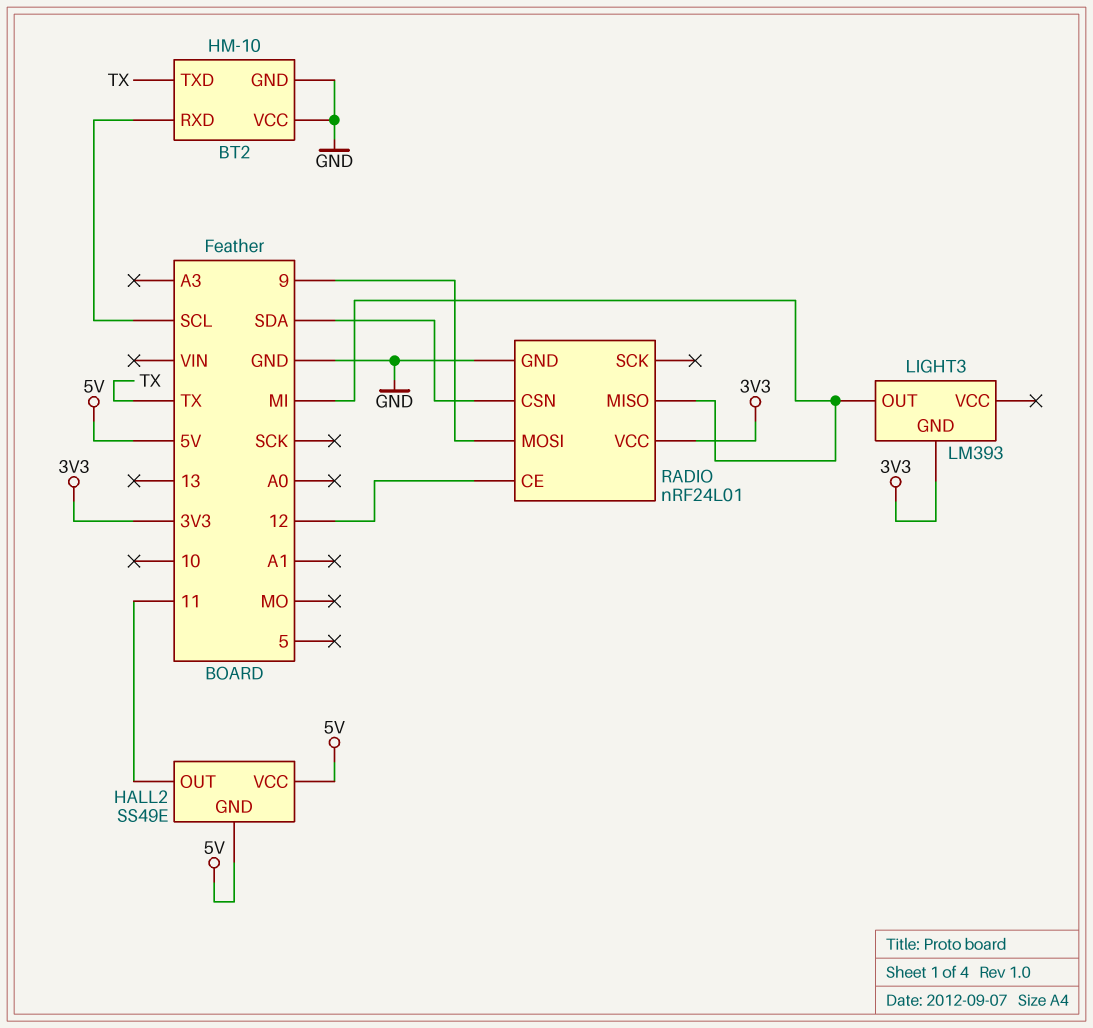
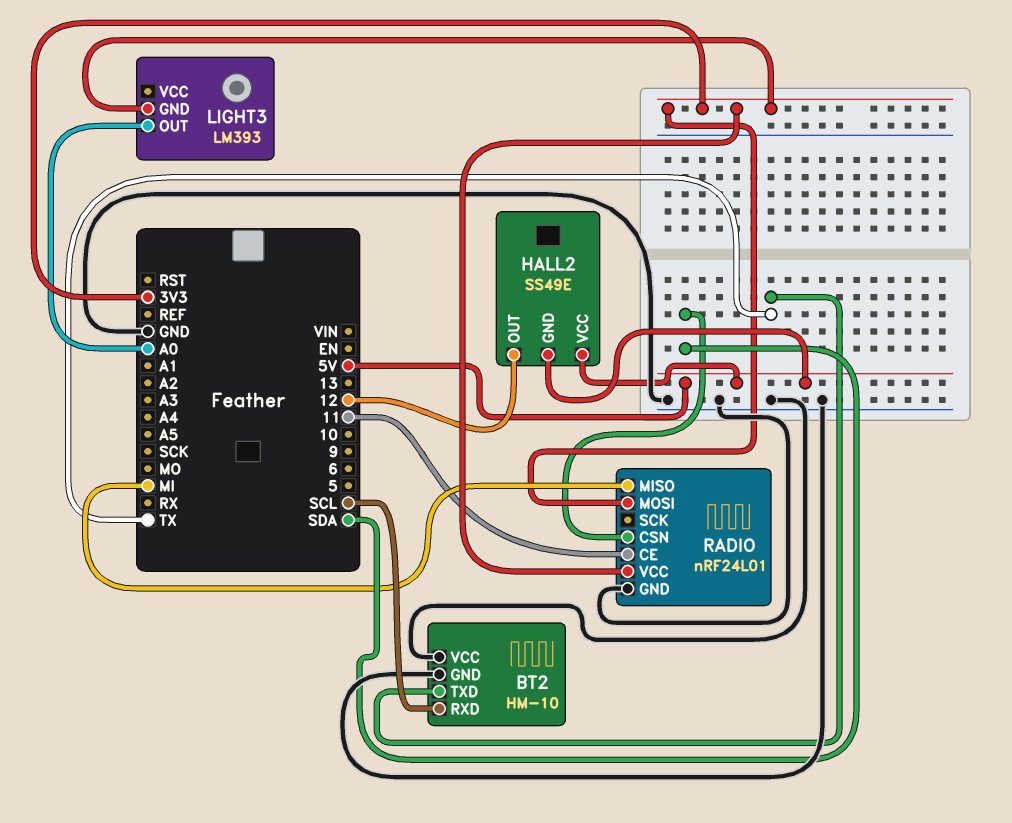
HALL2 pin OUT: 11 -> 12
LIGHT3 pin OUT: MI -> A0
RADIO pin CE: 12 -> 11
RADIO pin MOSI: 9 -> 3V3

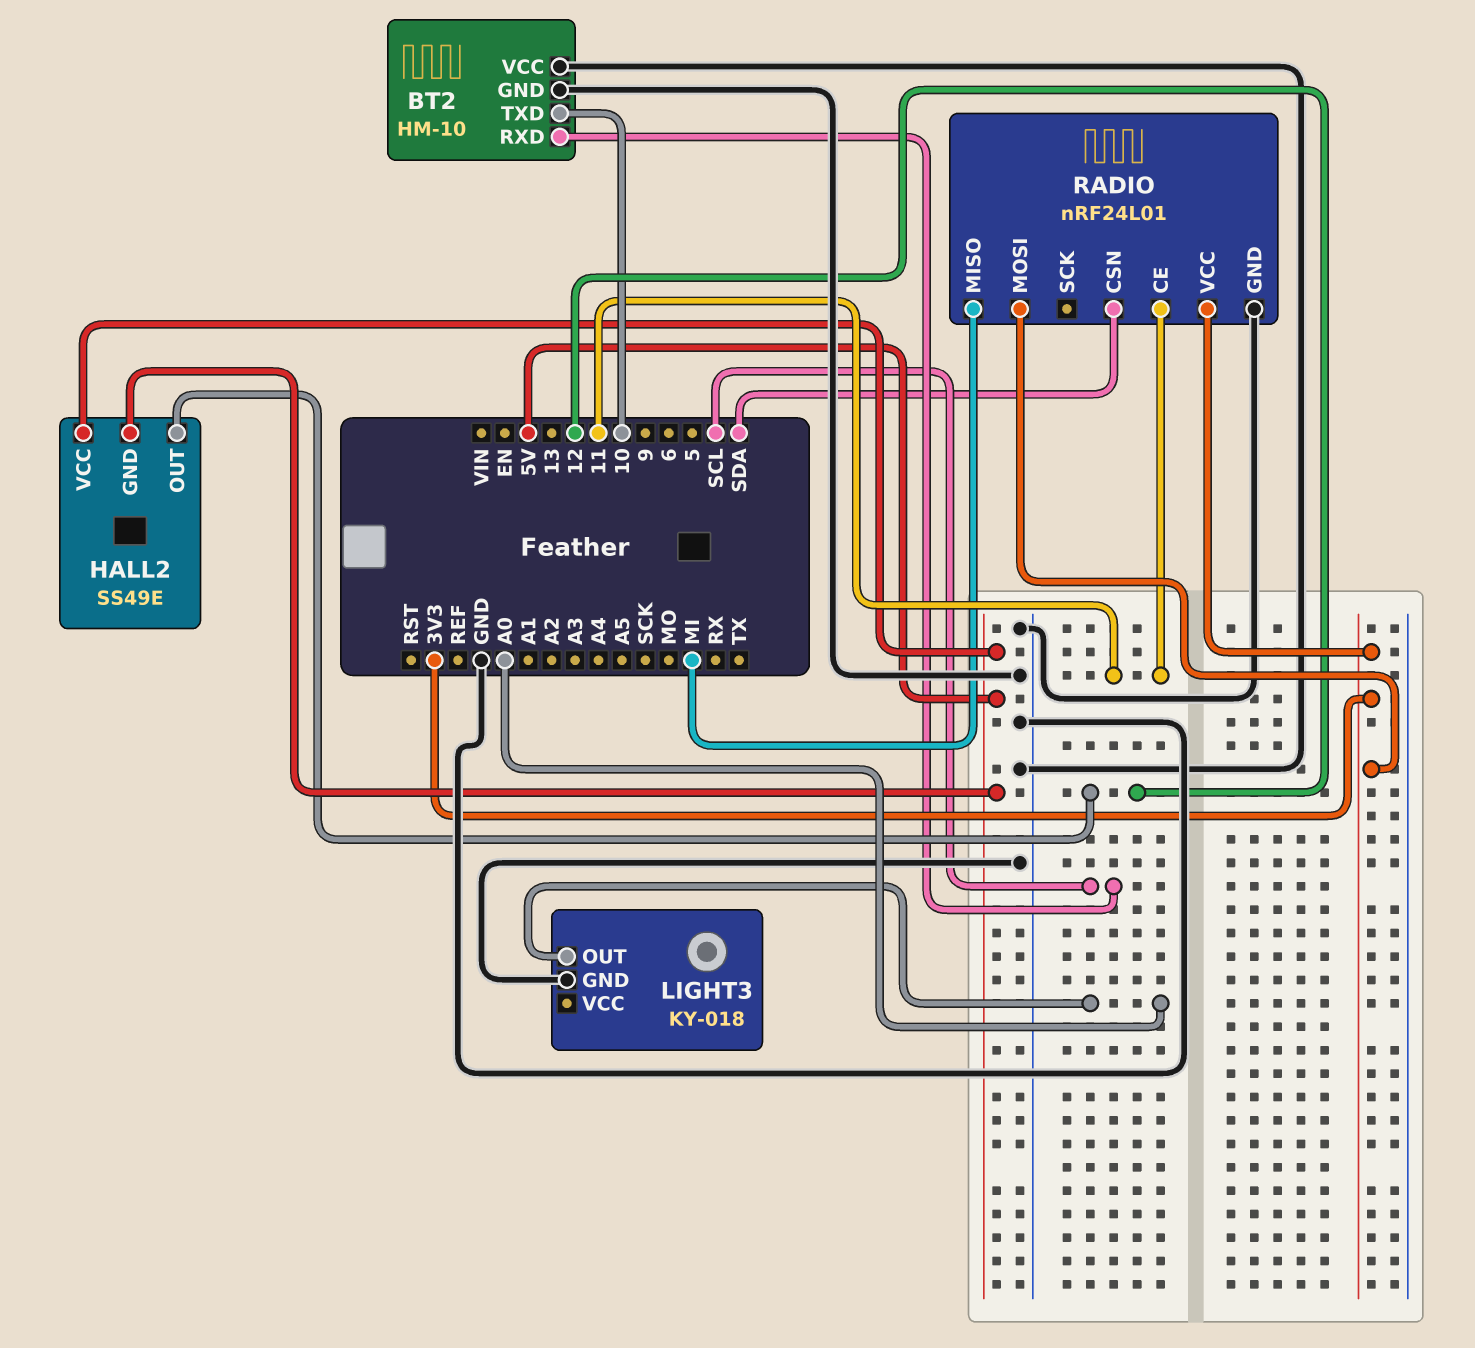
BT2 pin TXD: TX -> 10
LIGHT3: LM393 -> KY-018
LIGHT3 pin GND: 3V3 -> GND

